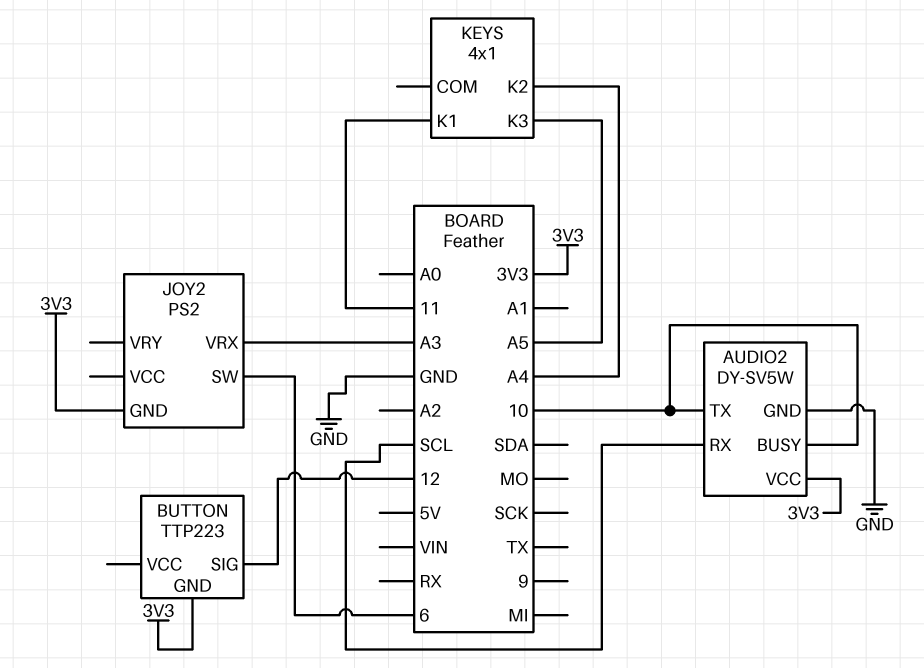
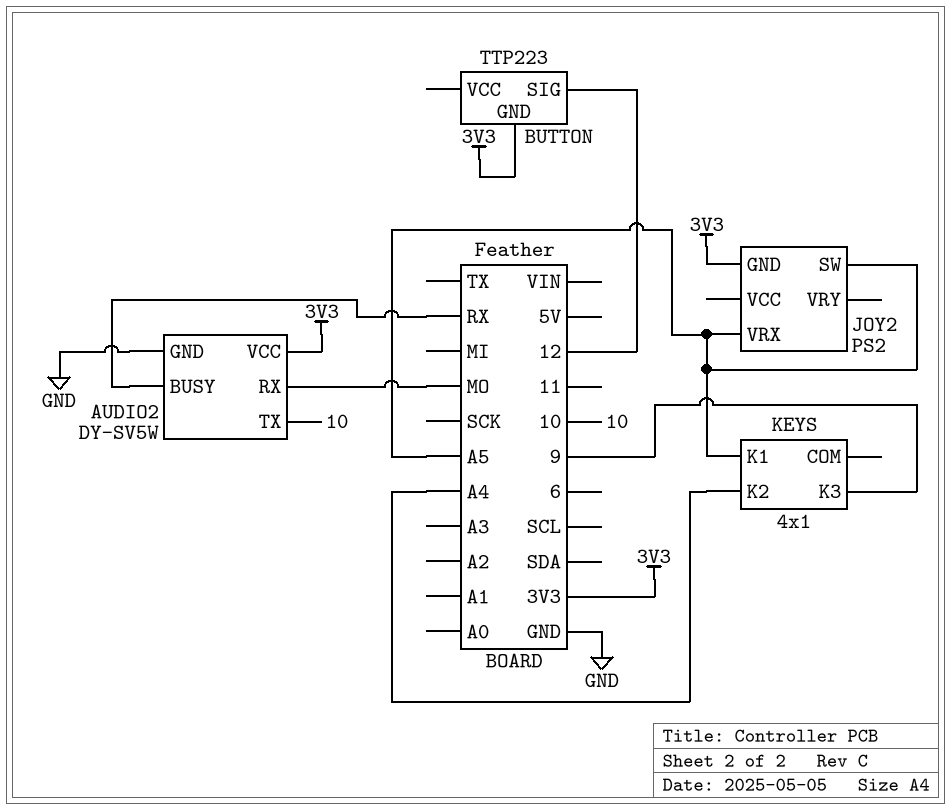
AUDIO2 pin BUSY: 10 -> RX
AUDIO2 pin RX: SCL -> MO
JOY2 pin SW: 6 -> A5
JOY2 pin VRX: A3 -> A5
KEYS pin K1: 11 -> A5
KEYS pin K3: A5 -> 9

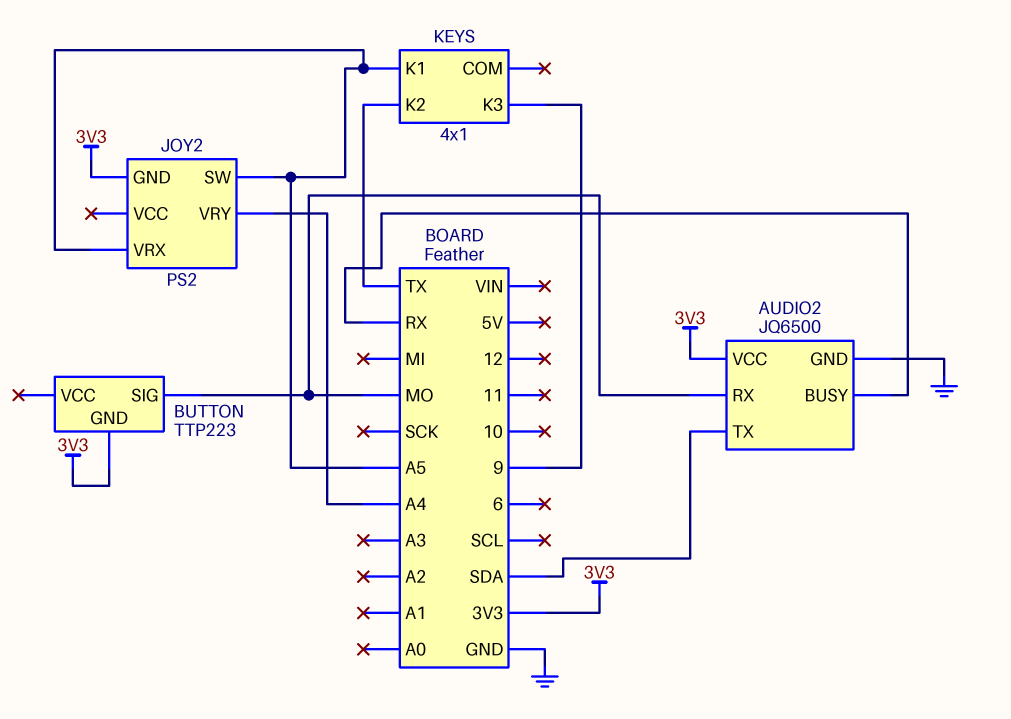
AUDIO2: DY-SV5W -> JQ6500
AUDIO2 pin TX: 10 -> SDA
BUTTON pin SIG: 12 -> MO
JOY2 pin VRY: none -> A4
KEYS pin K2: A4 -> TX

